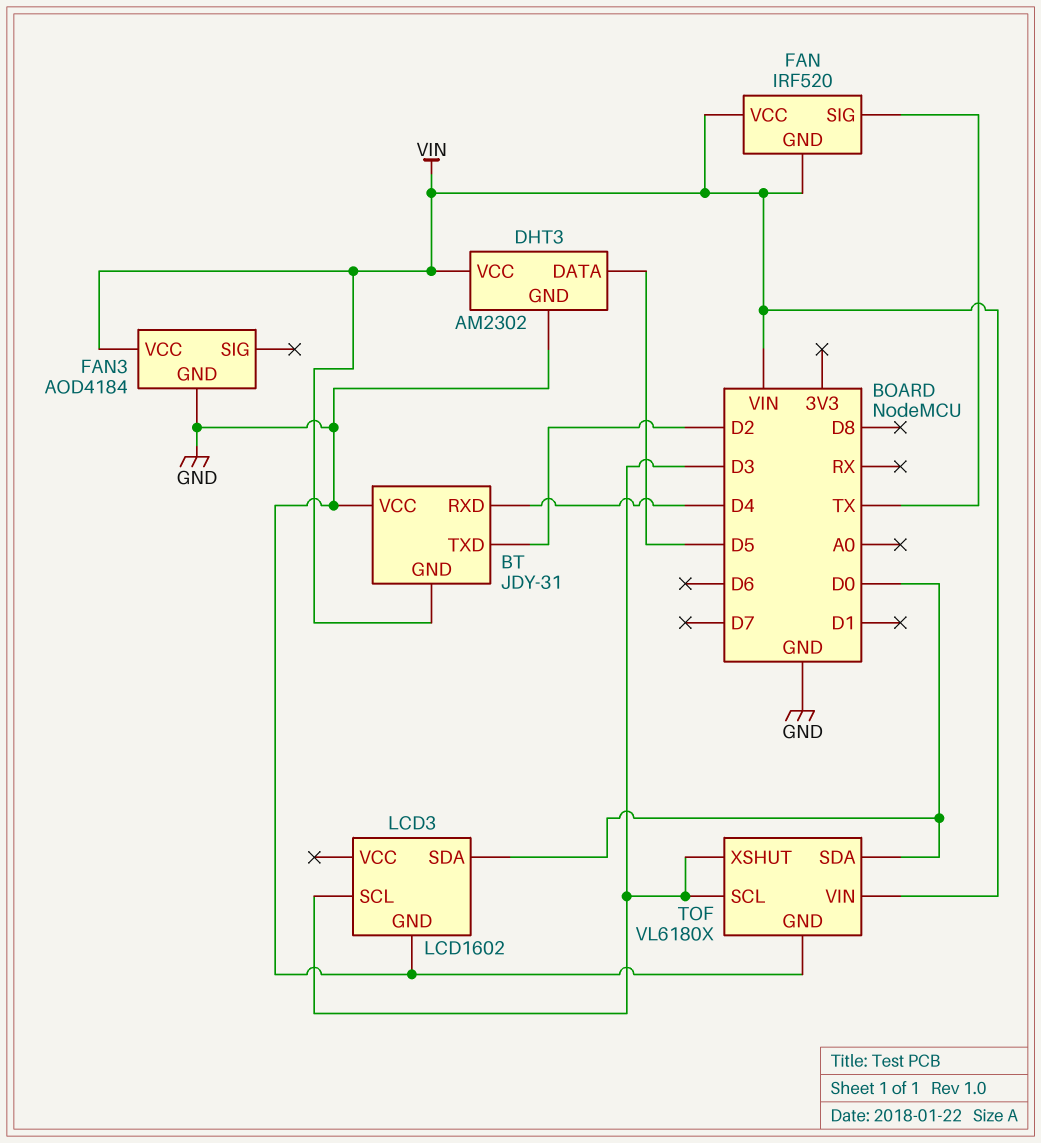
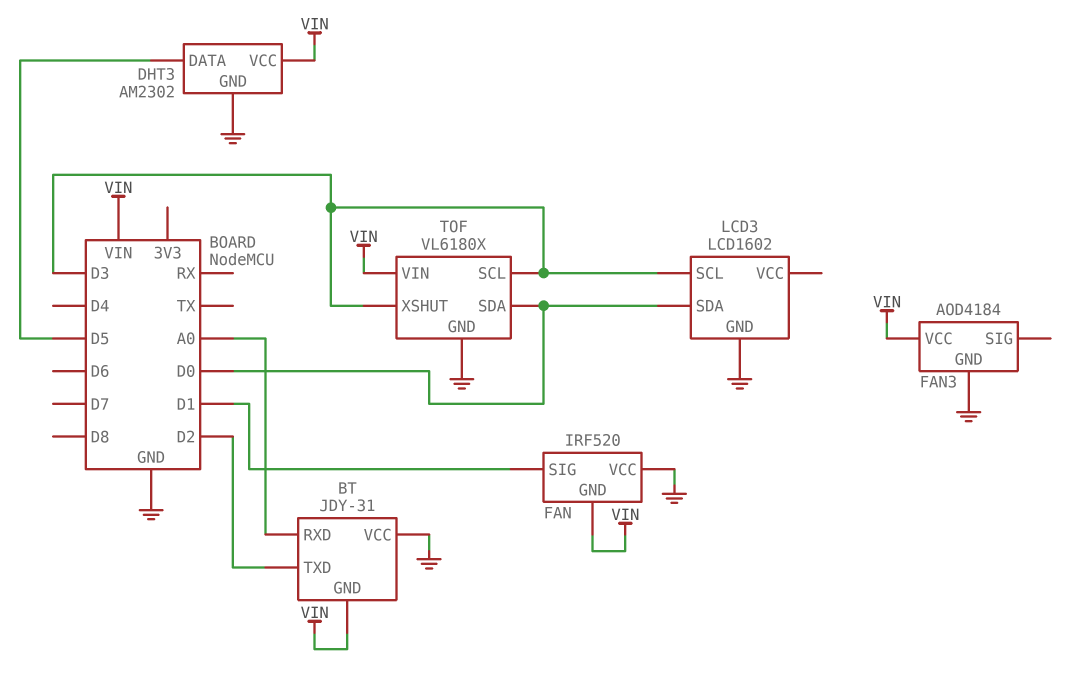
BT pin RXD: D4 -> A0
FAN pin SIG: TX -> D1
FAN pin VCC: VIN -> GND

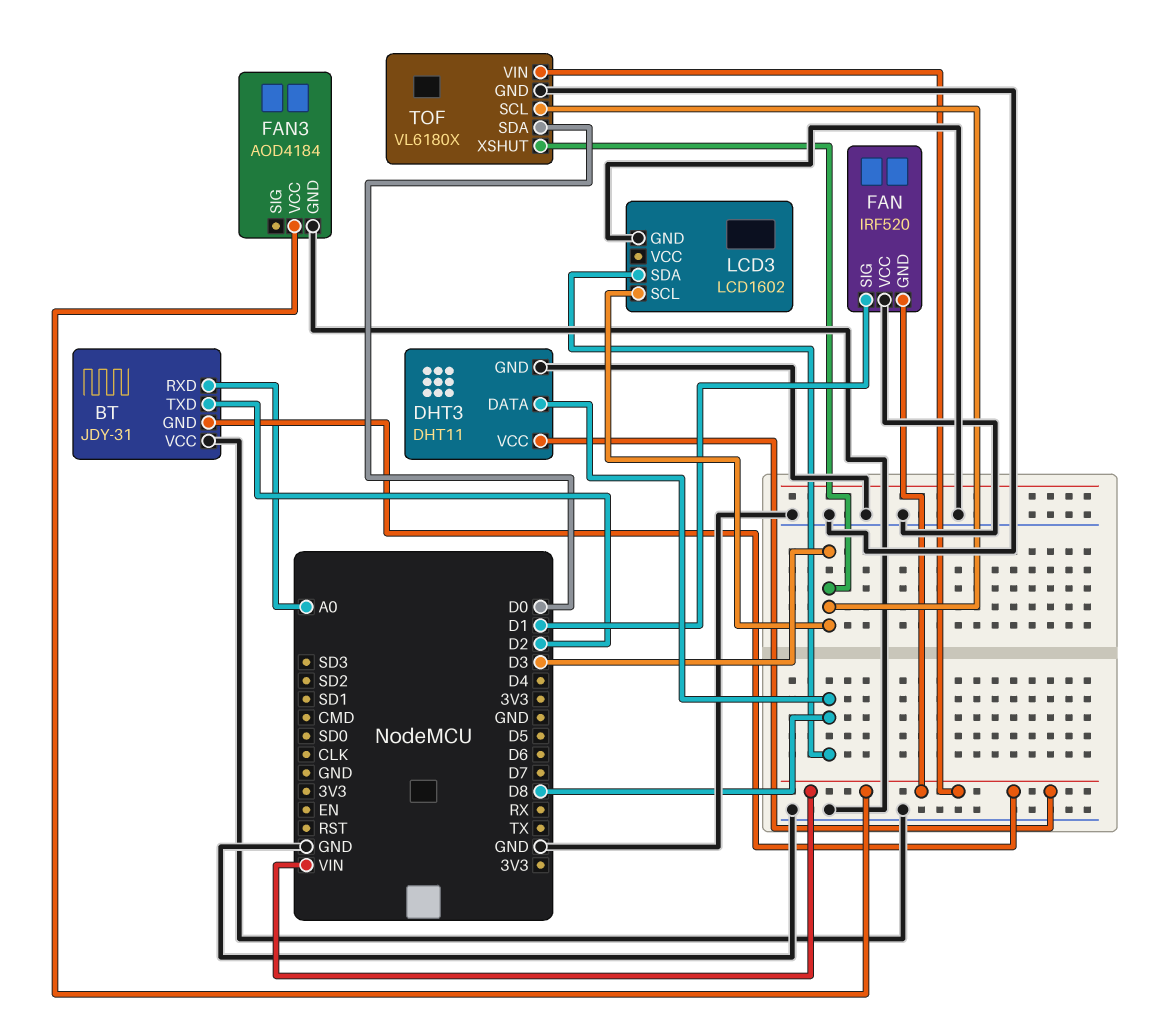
DHT3: AM2302 -> DHT11
DHT3 pin DATA: D5 -> D8
LCD3 pin SDA: D0 -> D8

